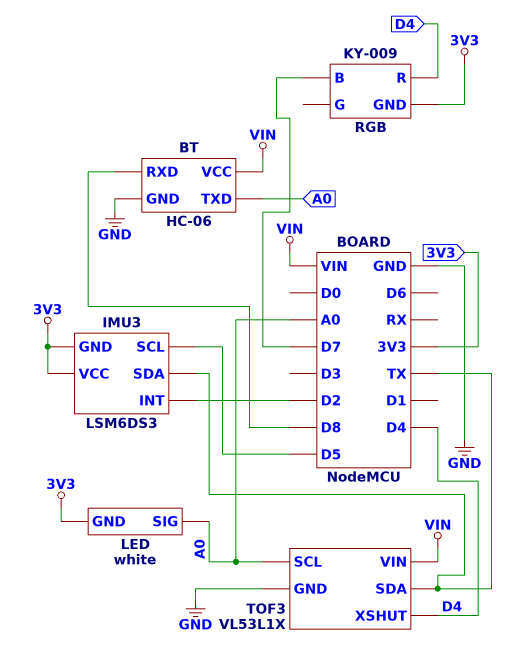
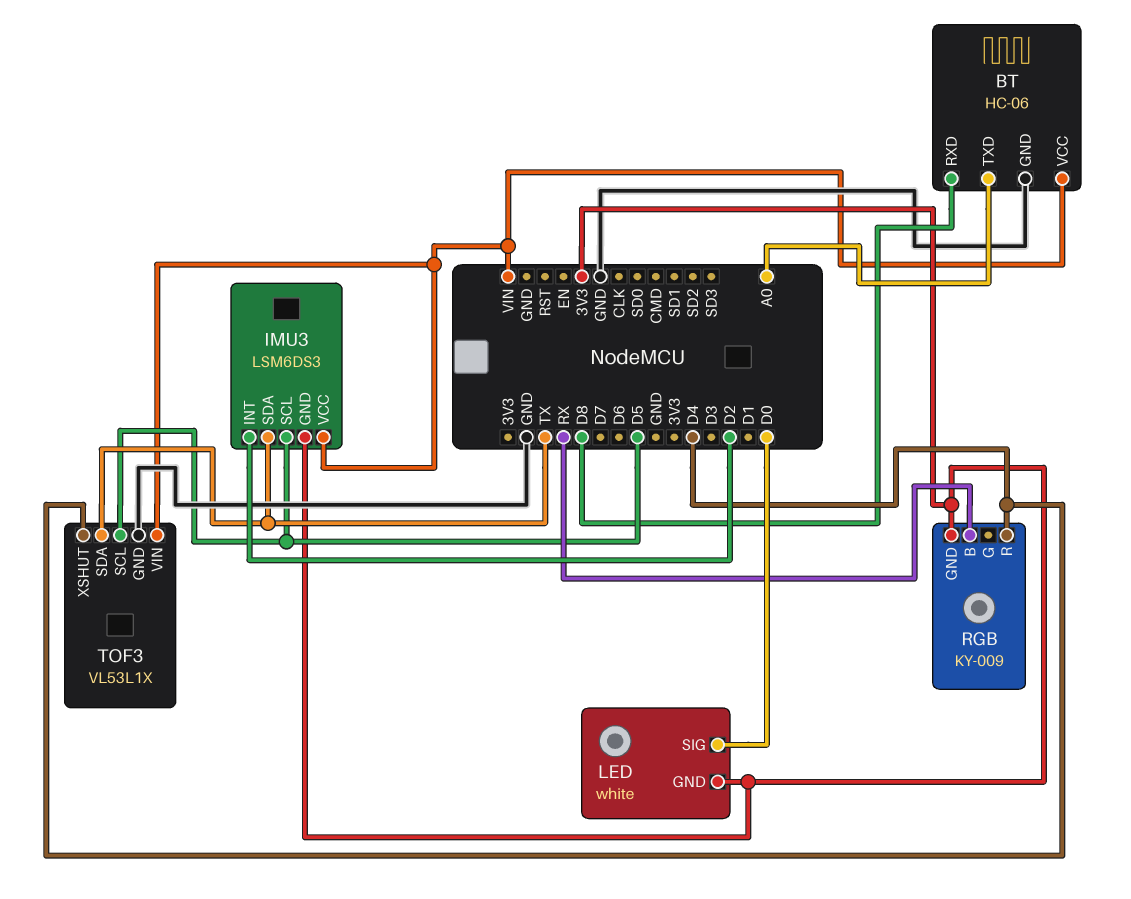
IMU3 pin VCC: 3V3 -> VIN
LED pin SIG: A0 -> D0
RGB pin B: D7 -> RX
TOF3 pin SCL: A0 -> D5

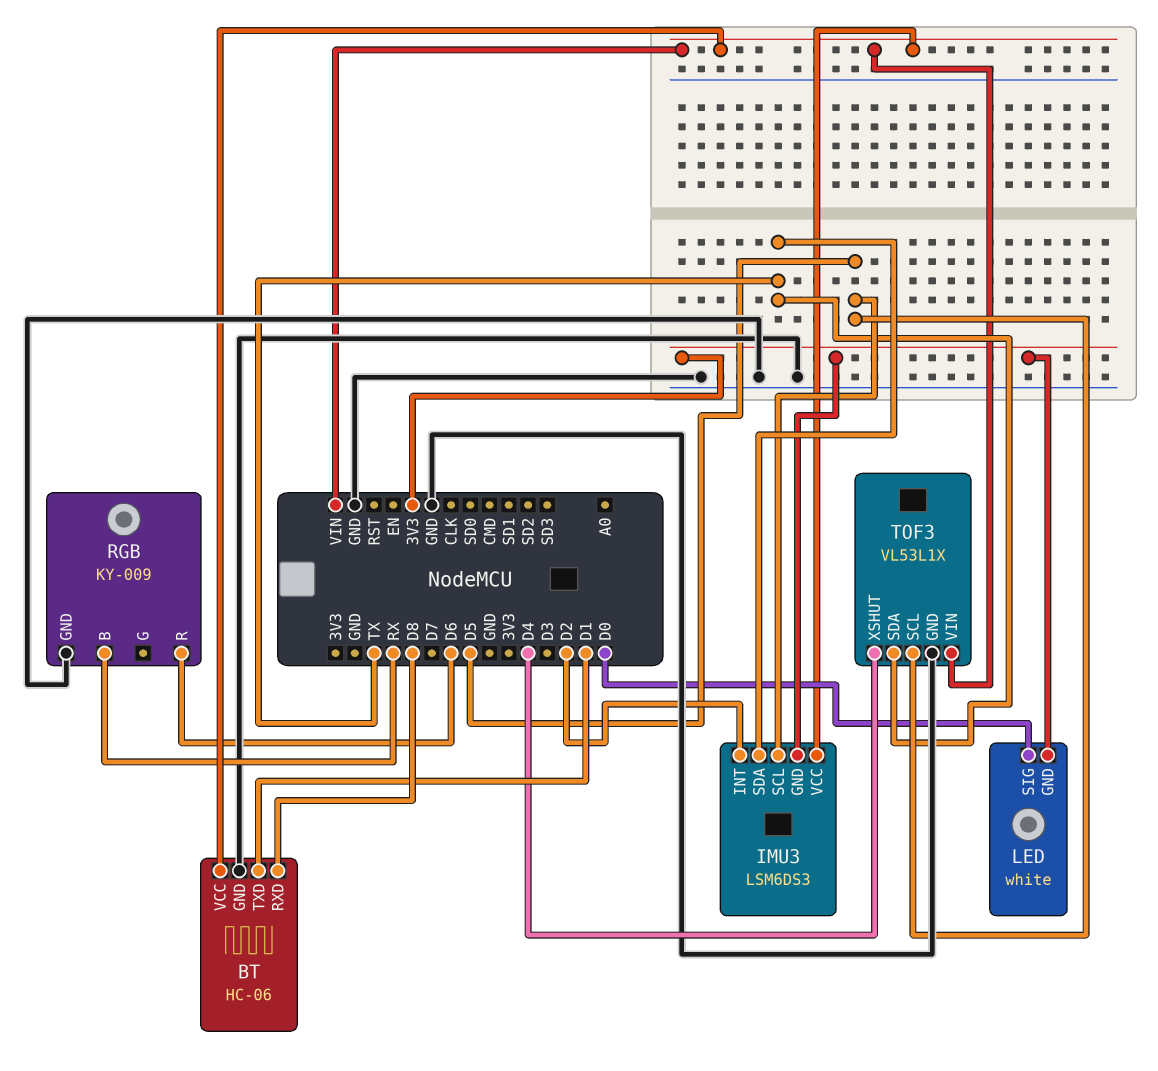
BT pin TXD: A0 -> D1
RGB pin GND: 3V3 -> GND
RGB pin R: D4 -> D6

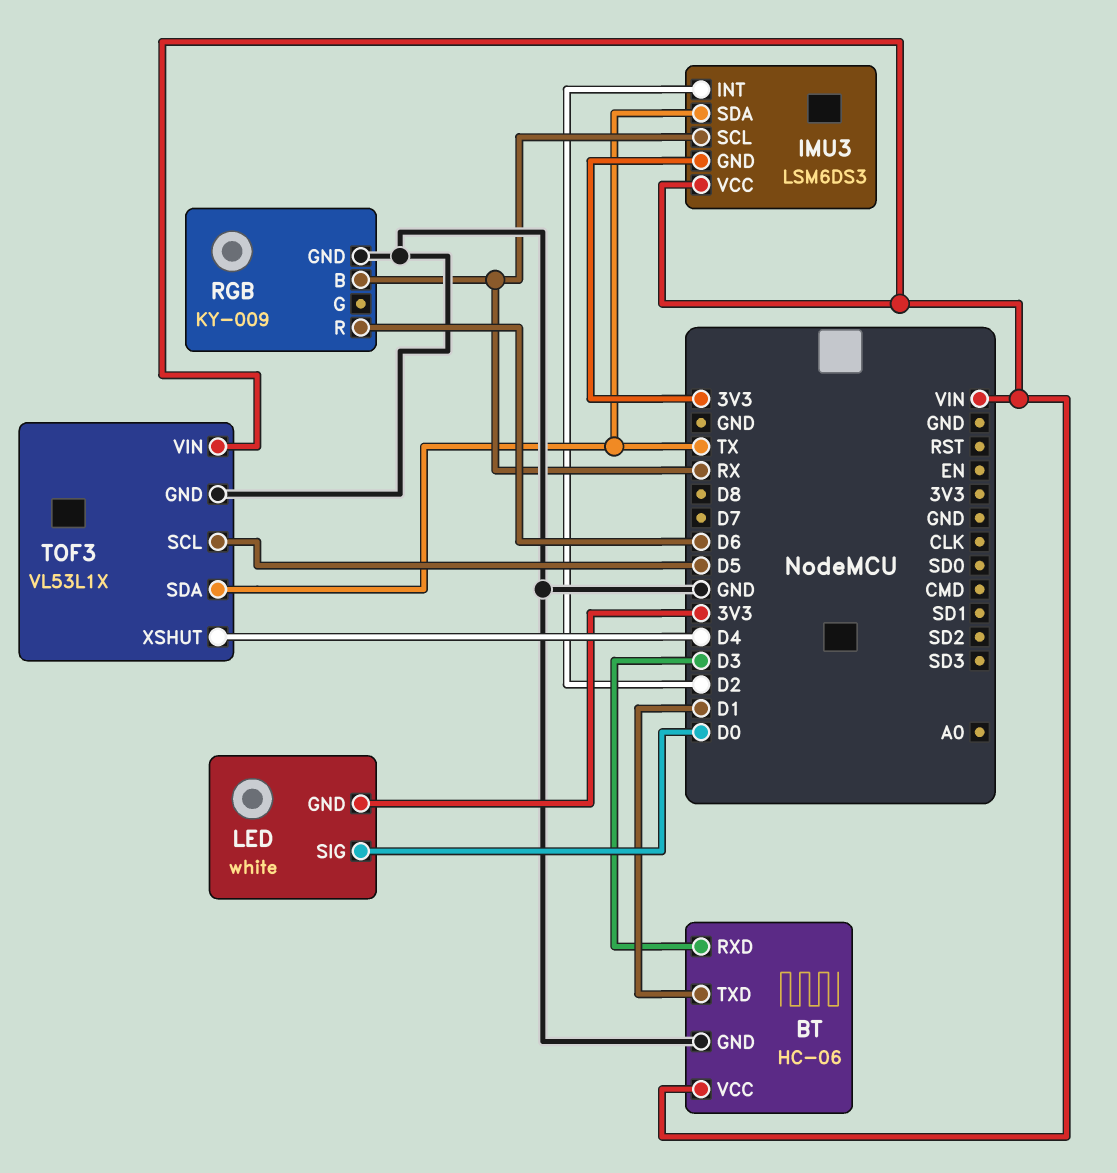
BT pin RXD: D8 -> D3
IMU3 pin SCL: D5 -> RX

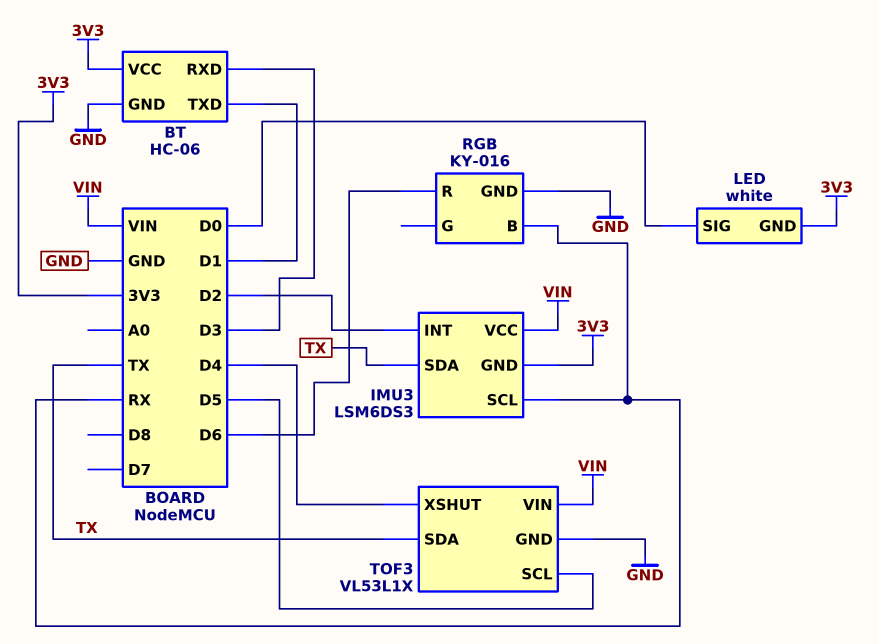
BT pin VCC: VIN -> 3V3
RGB: KY-009 -> KY-016

